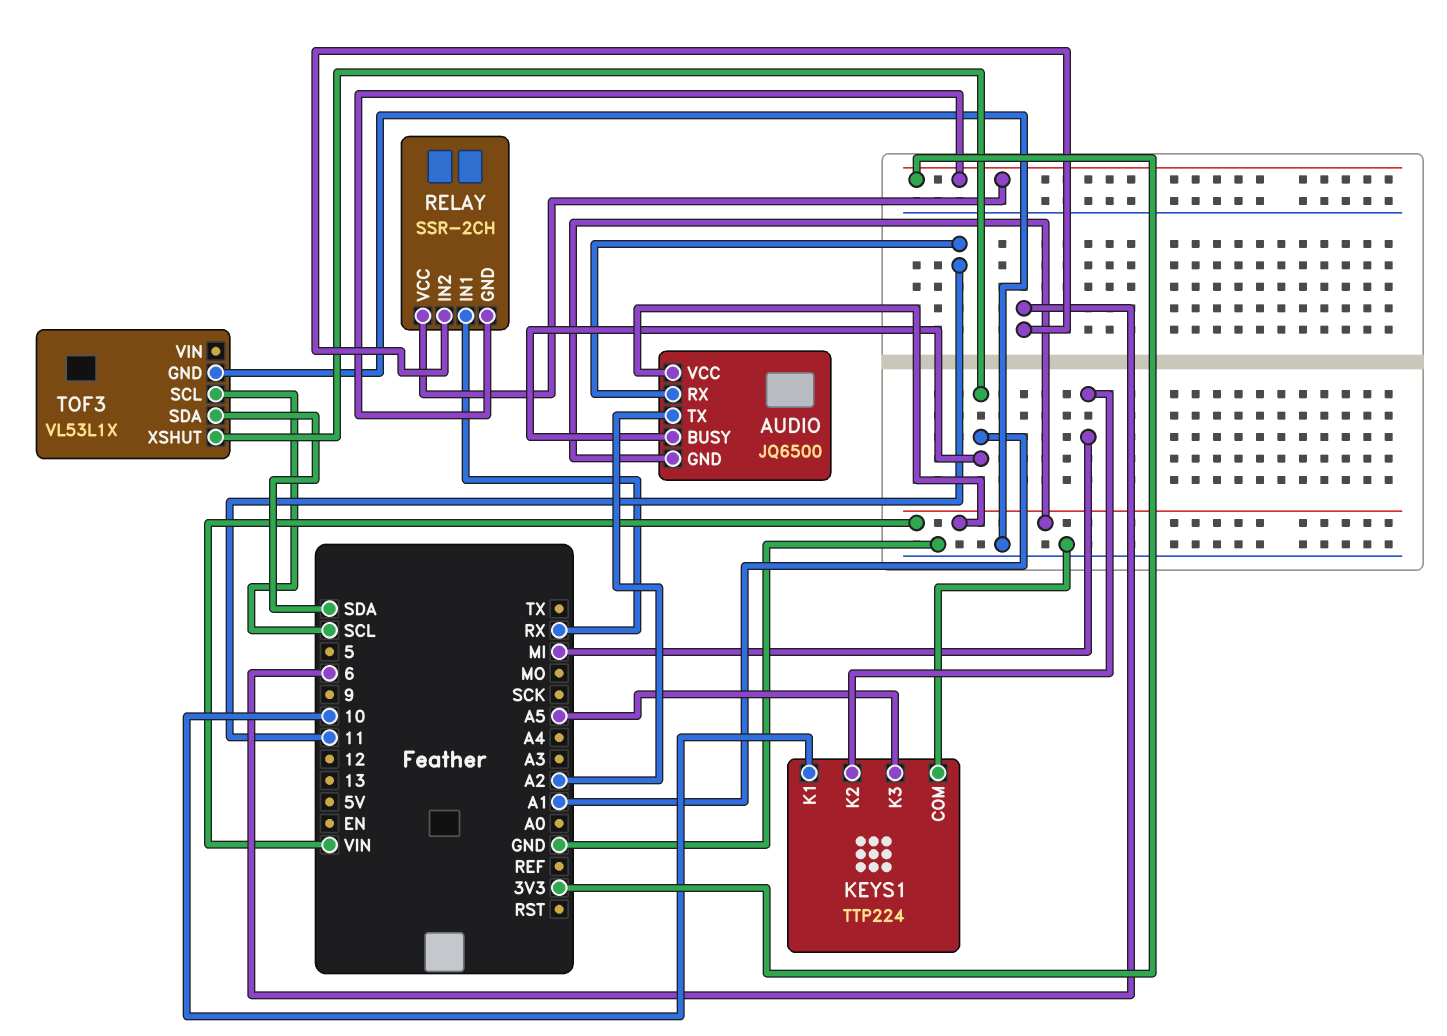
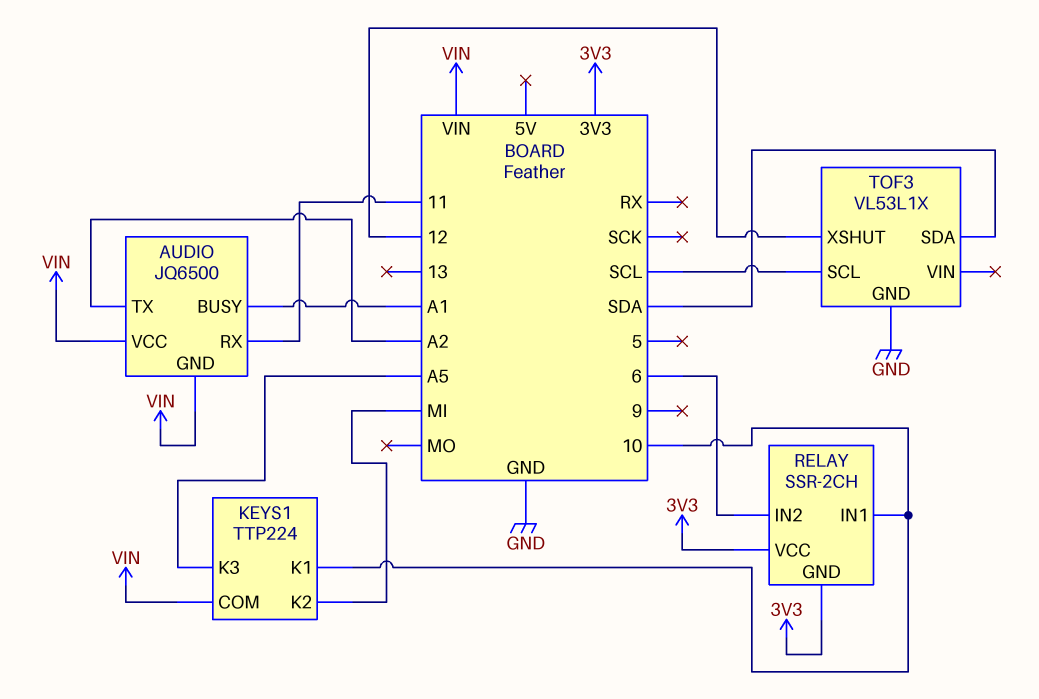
KEYS1 pin COM: GND -> VIN
RELAY pin IN1: RX -> 10
TOF3 pin XSHUT: A1 -> 12

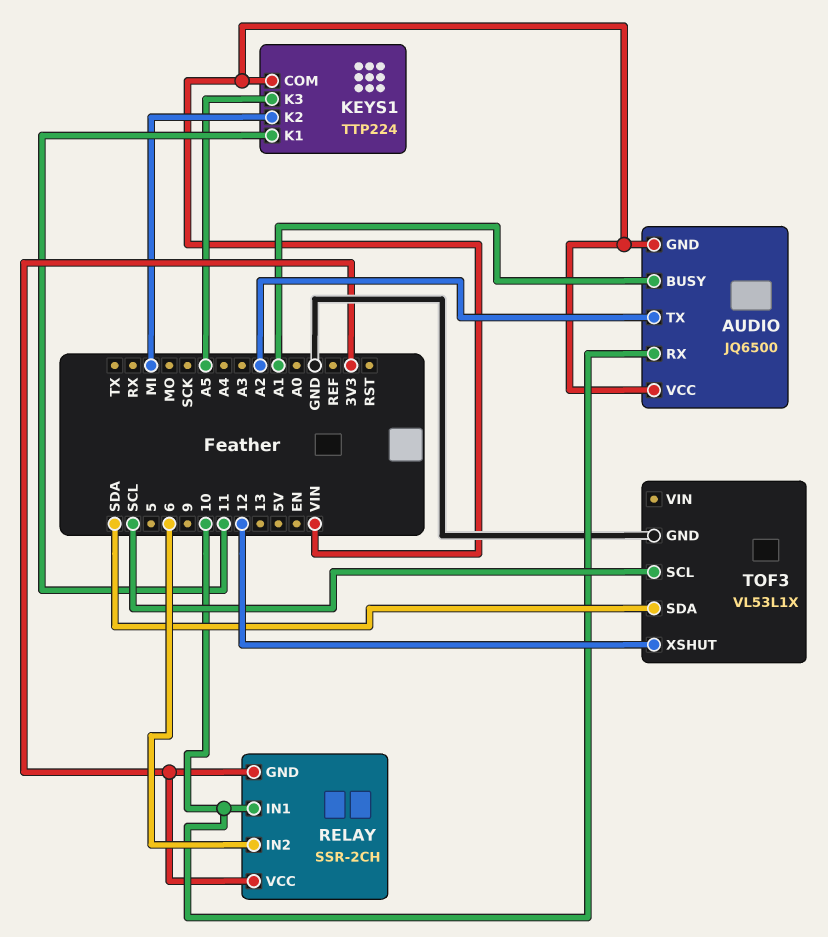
AUDIO pin RX: 11 -> 10
KEYS1 pin K1: 10 -> 11

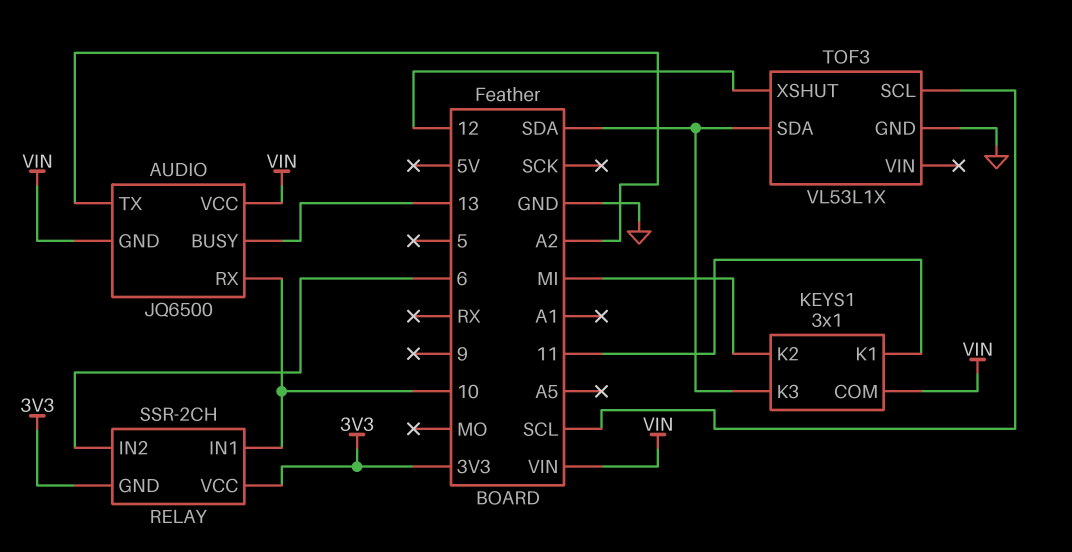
AUDIO pin BUSY: A1 -> 13
KEYS1: TTP224 -> 3x1
KEYS1 pin K3: A5 -> SDA

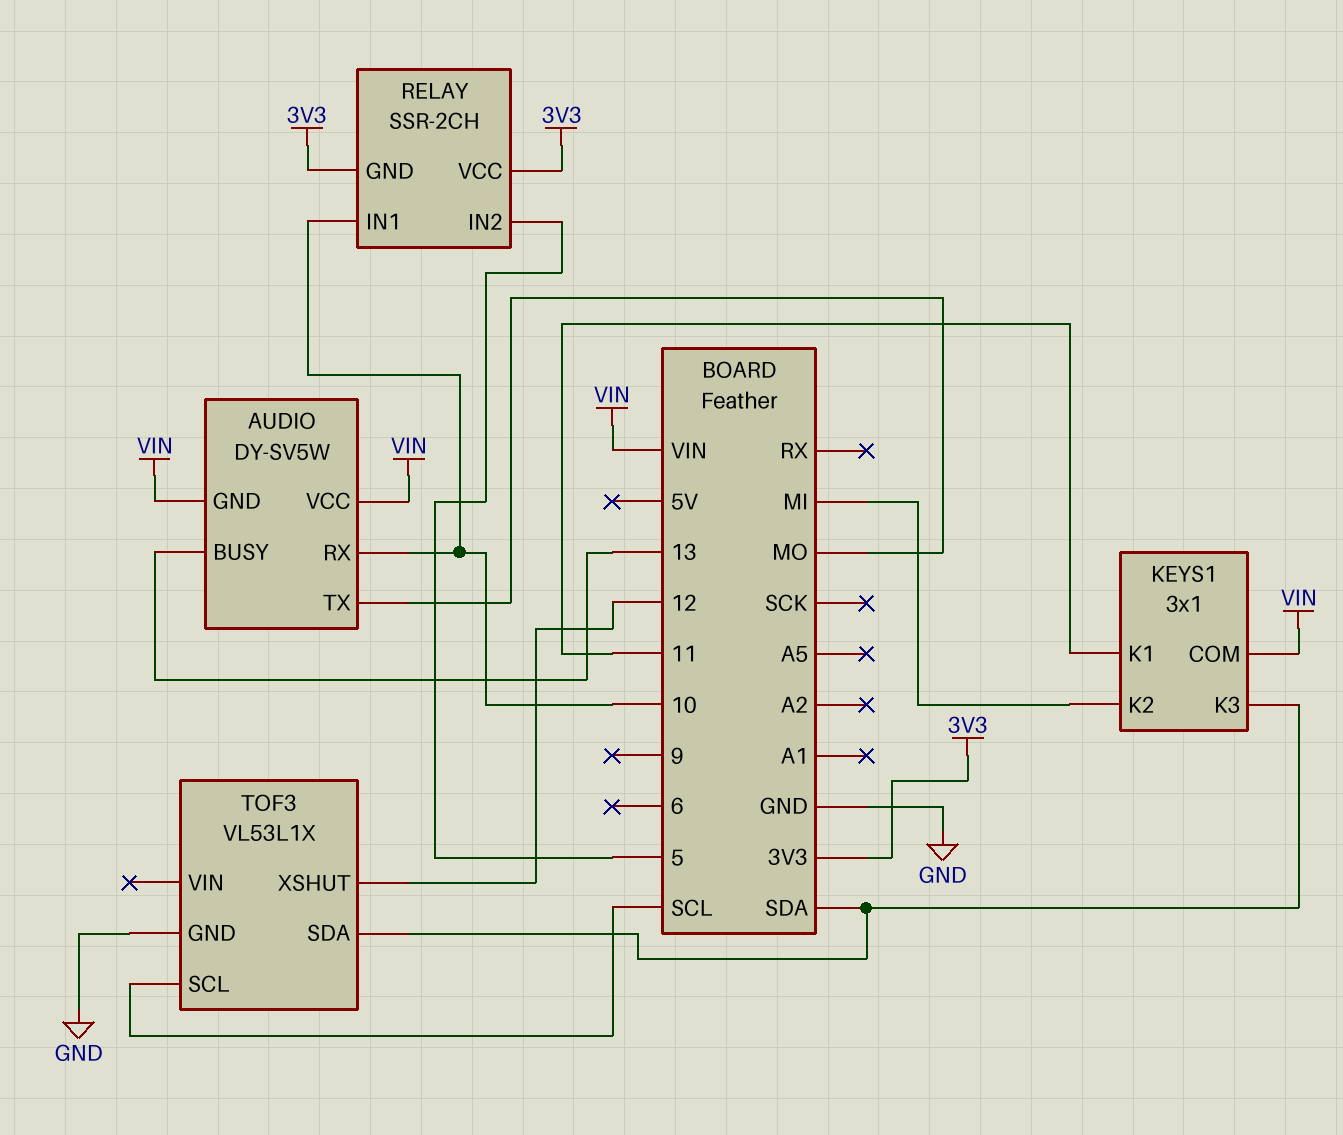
AUDIO: JQ6500 -> DY-SV5W
AUDIO pin TX: A2 -> MO
RELAY pin IN2: 6 -> 5

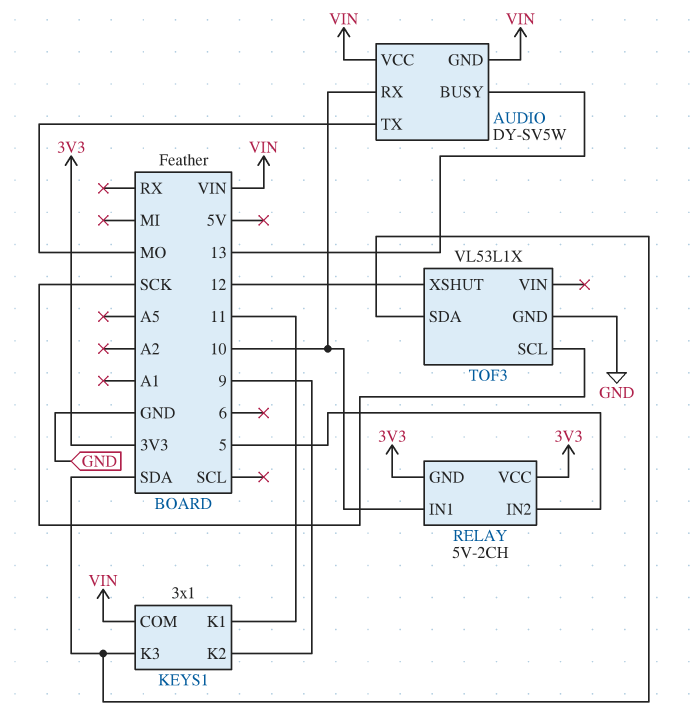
KEYS1 pin K2: MI -> 9
RELAY: SSR-2CH -> 5V-2CH
TOF3 pin SCL: SCL -> SCK

